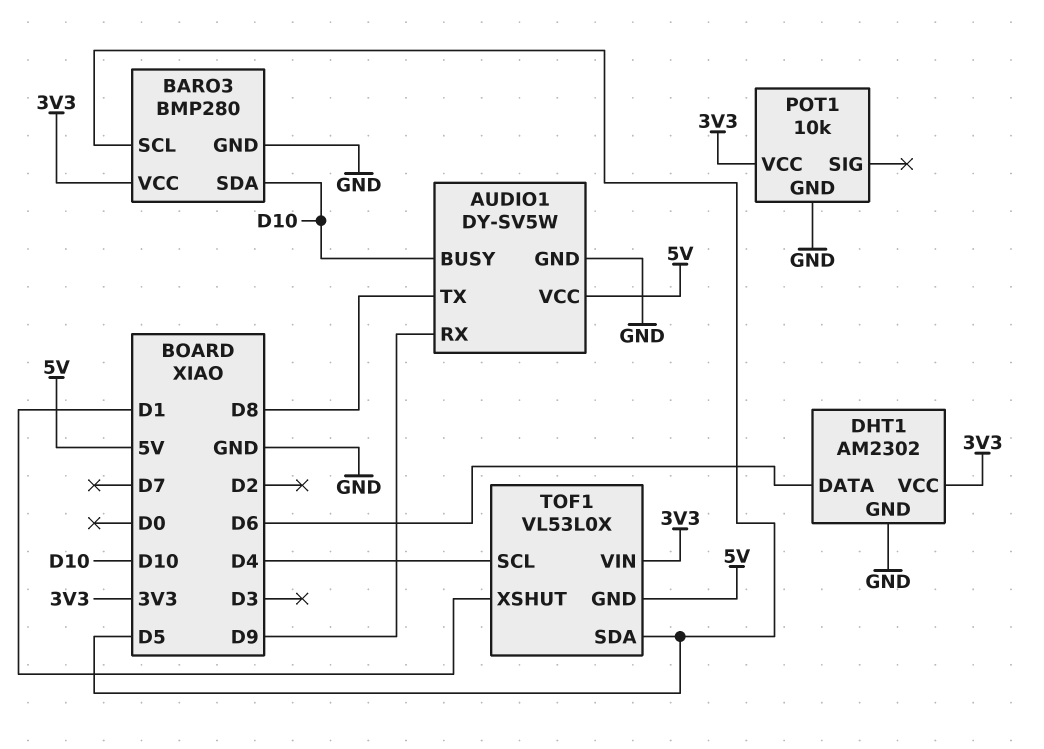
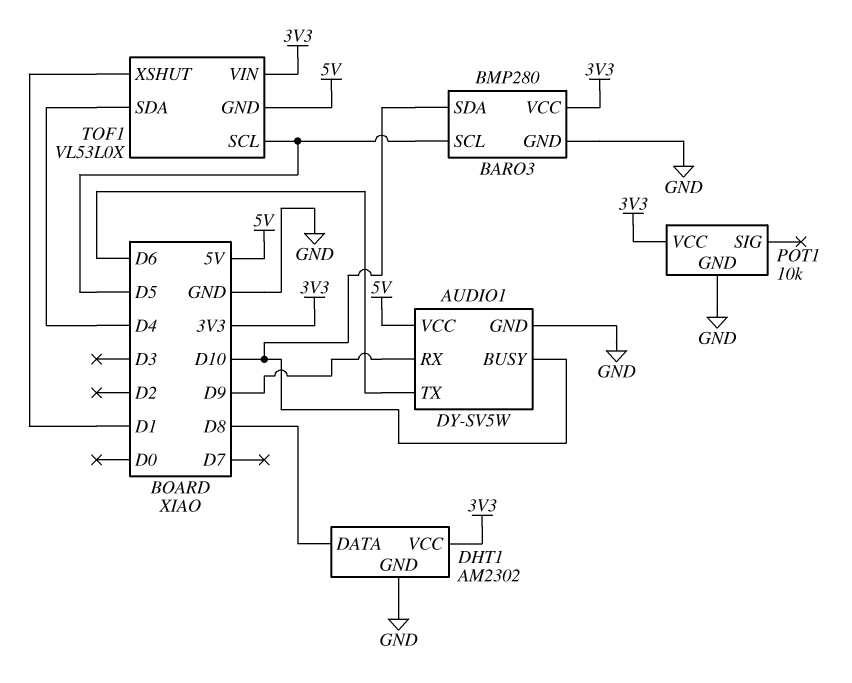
AUDIO1 pin TX: D8 -> D6
DHT1 pin DATA: D6 -> D8
TOF1 pin SCL: D4 -> D5
TOF1 pin SDA: D5 -> D4

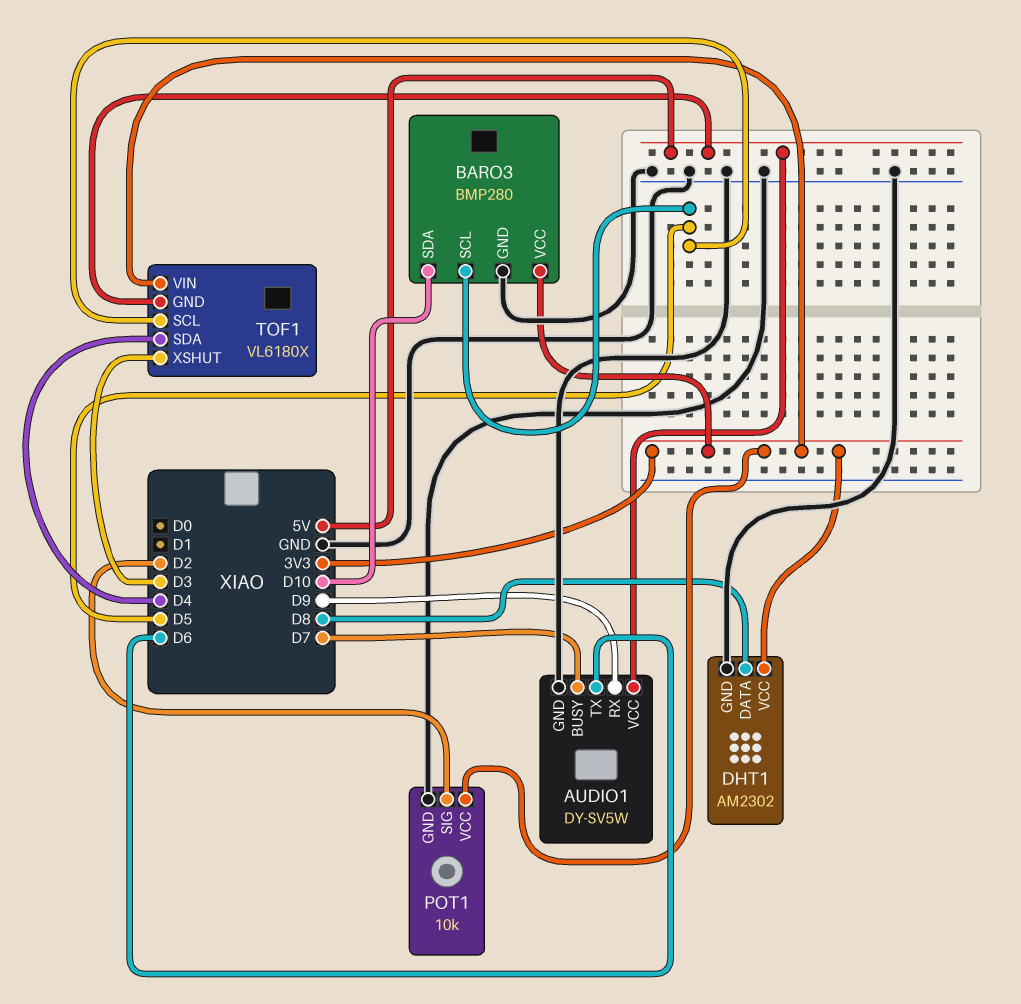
AUDIO1 pin BUSY: D10 -> D7
POT1 pin SIG: none -> D2
TOF1: VL53L0X -> VL6180X
TOF1 pin XSHUT: D1 -> D3

